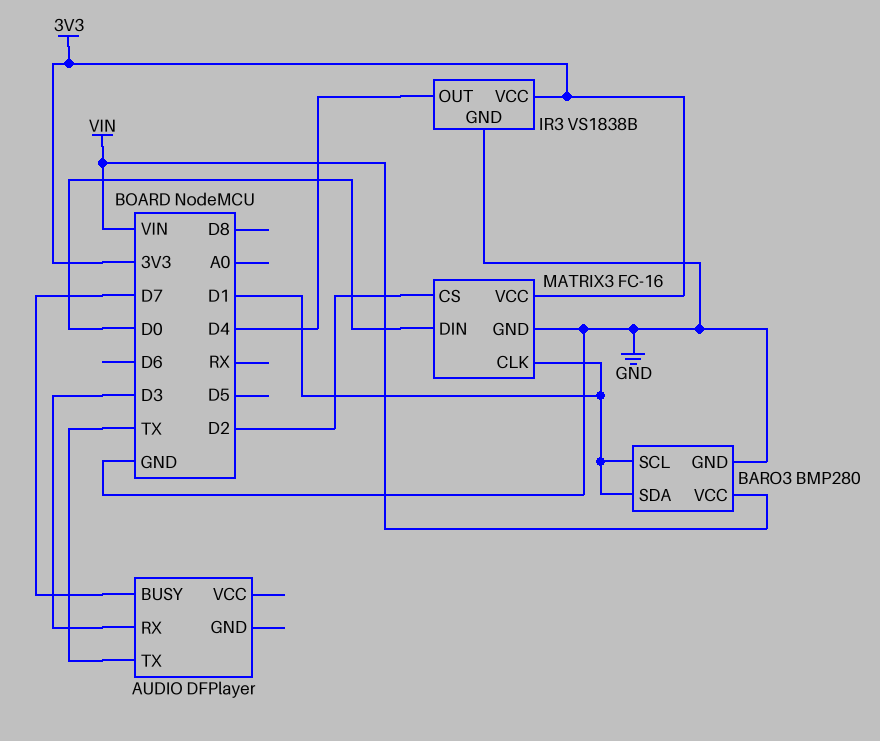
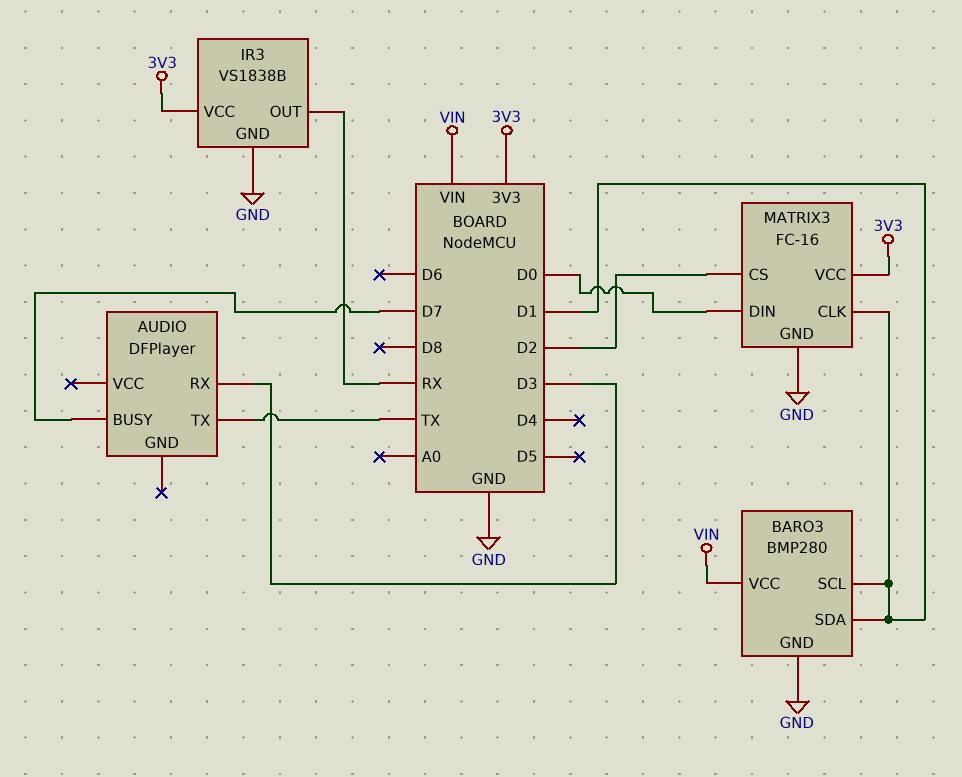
IR3 pin OUT: D4 -> RX

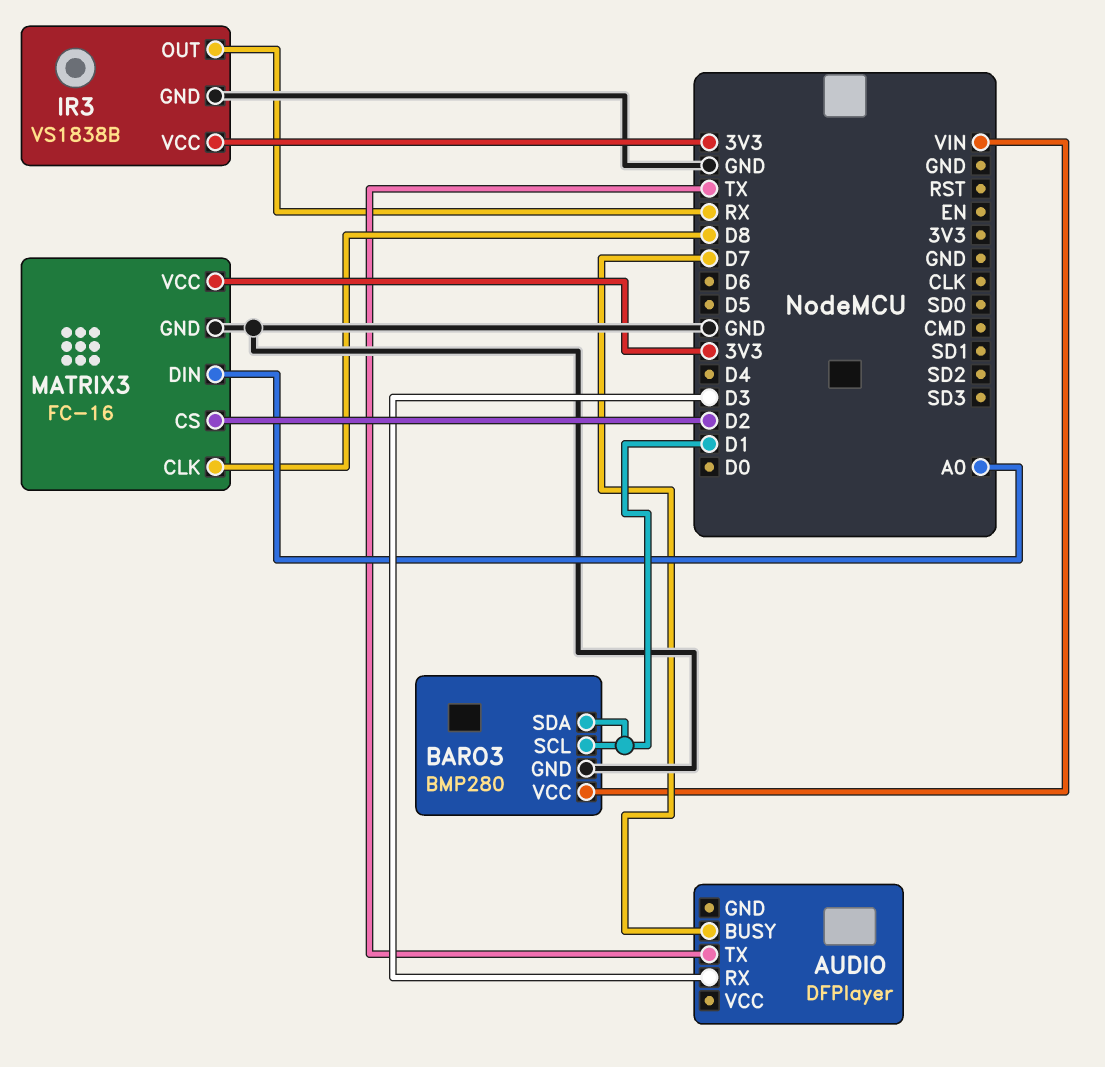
MATRIX3 pin CLK: D1 -> D8
MATRIX3 pin DIN: D0 -> A0

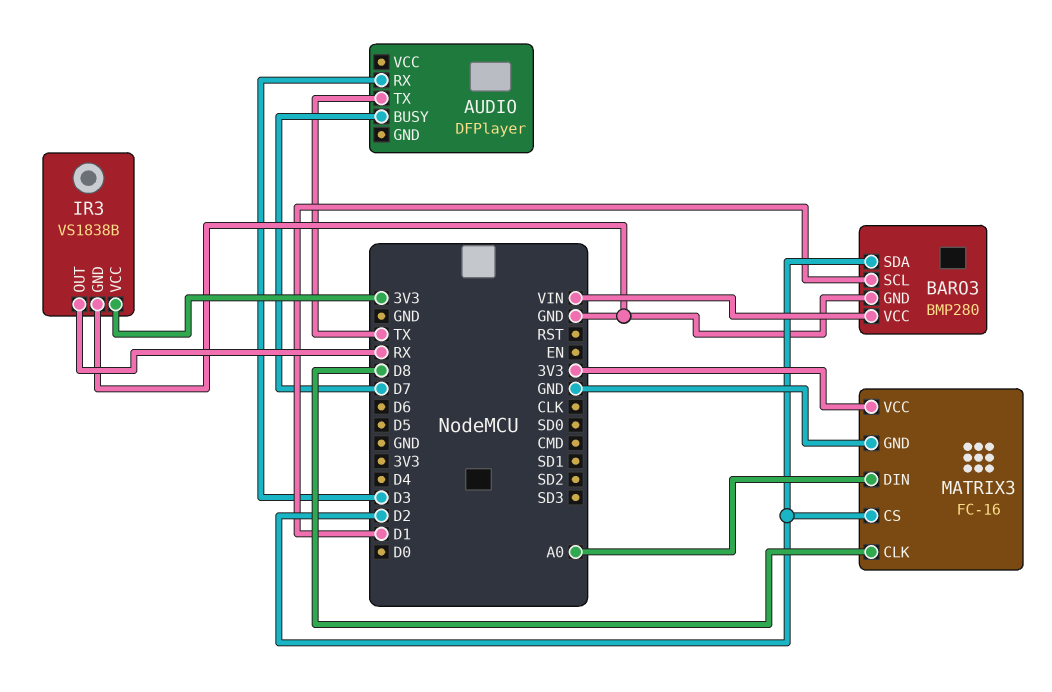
BARO3 pin SDA: D1 -> D2

